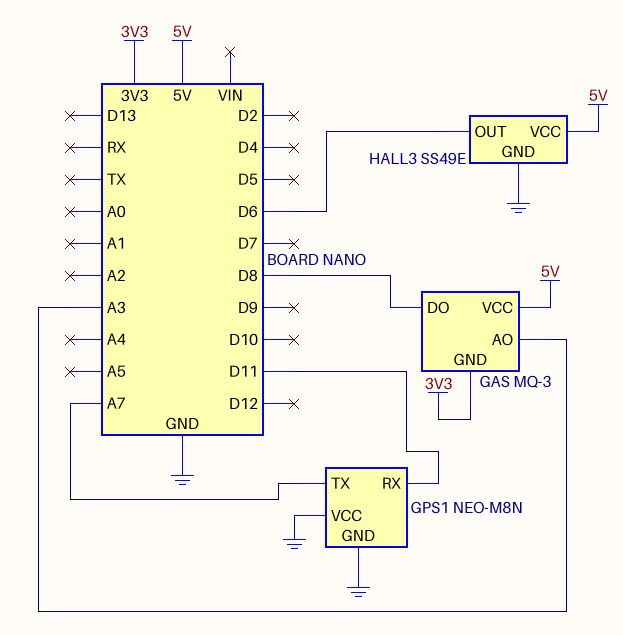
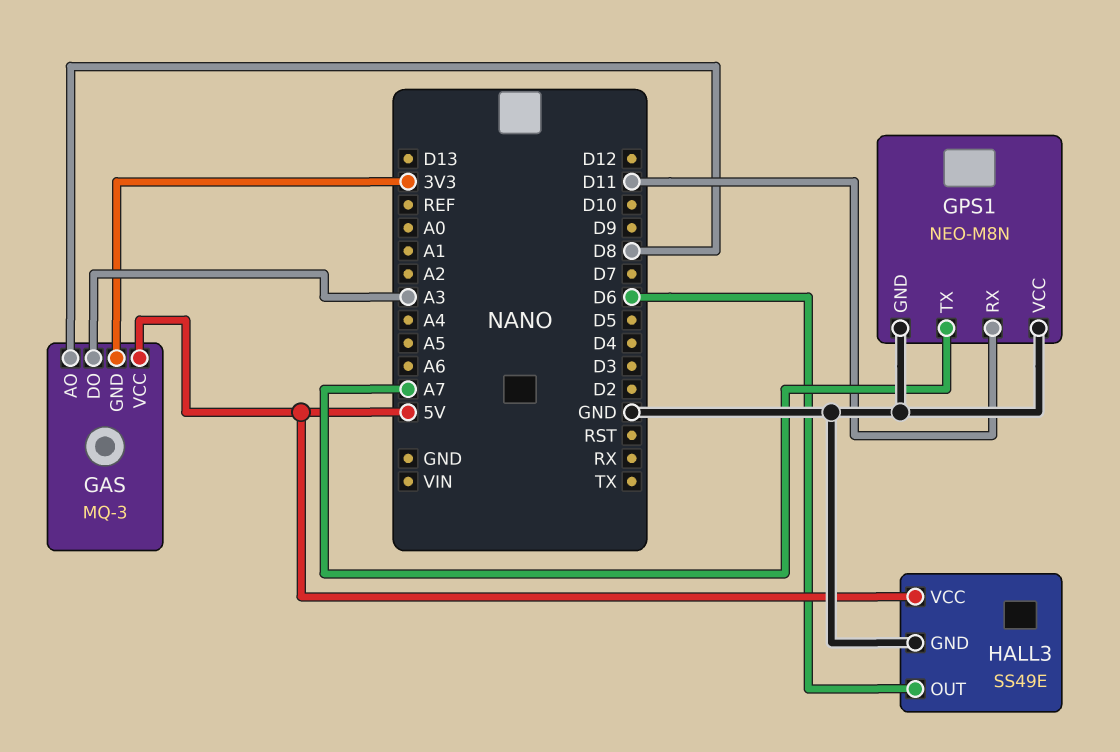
GAS pin AO: A3 -> D8
GAS pin DO: D8 -> A3

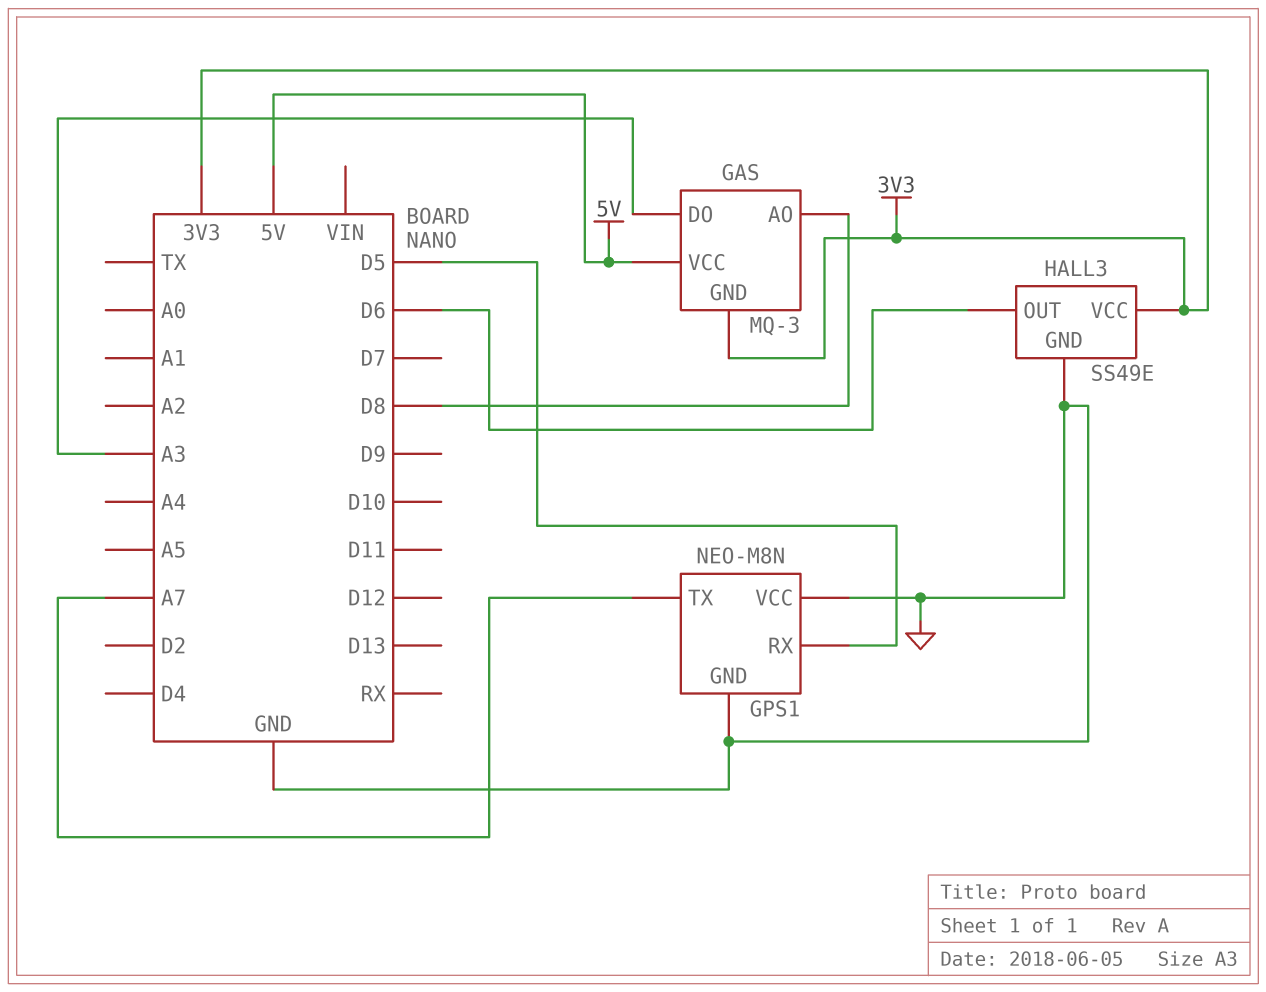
GPS1 pin RX: D11 -> D5
HALL3 pin VCC: 5V -> 3V3

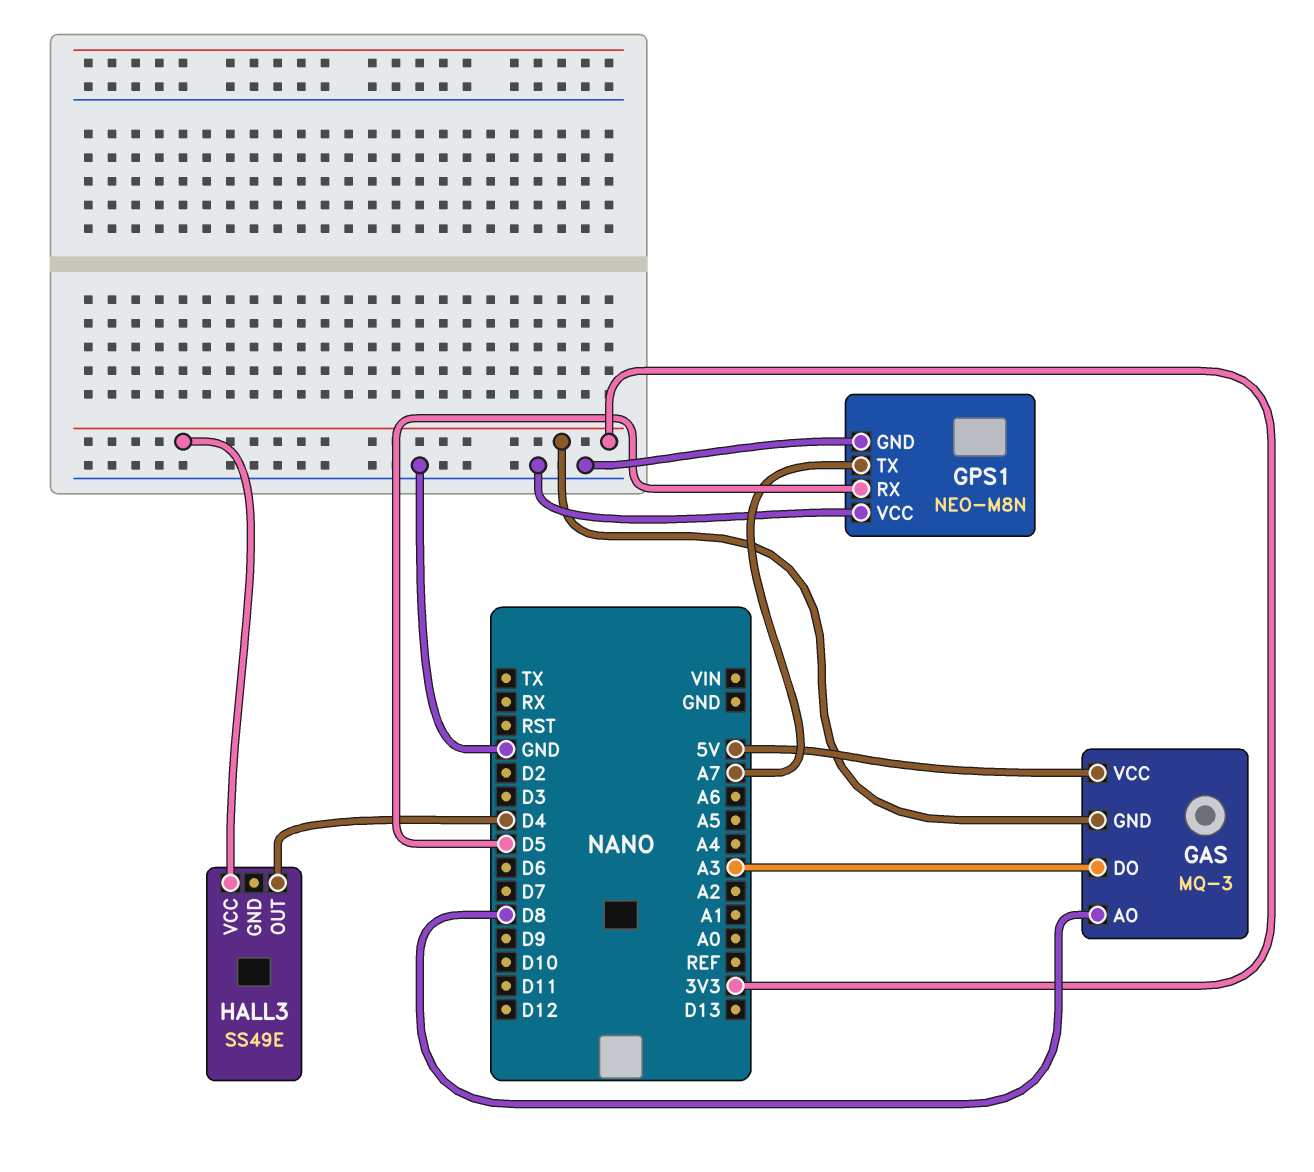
HALL3 pin GND: GND -> none
HALL3 pin OUT: D6 -> D4

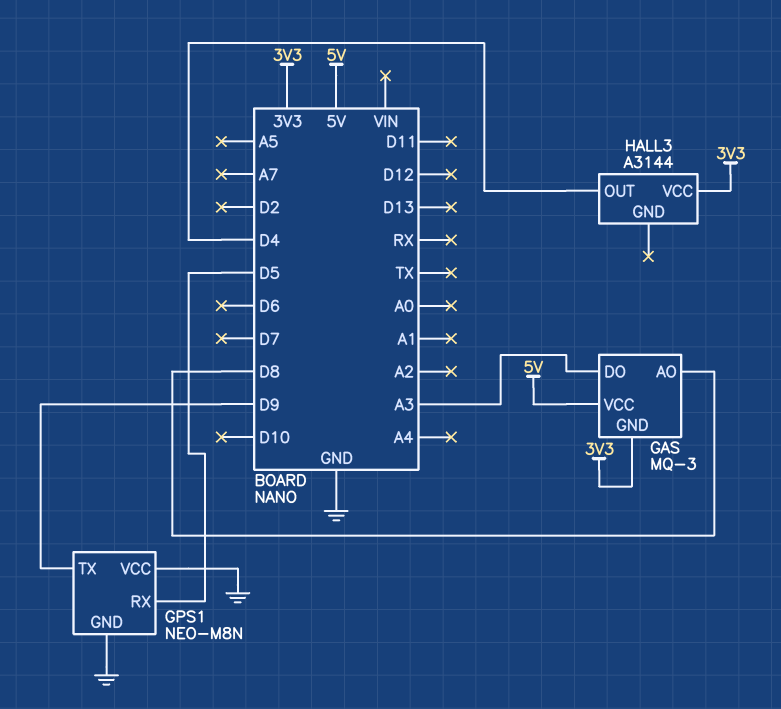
GPS1 pin TX: A7 -> D9
HALL3: SS49E -> A3144

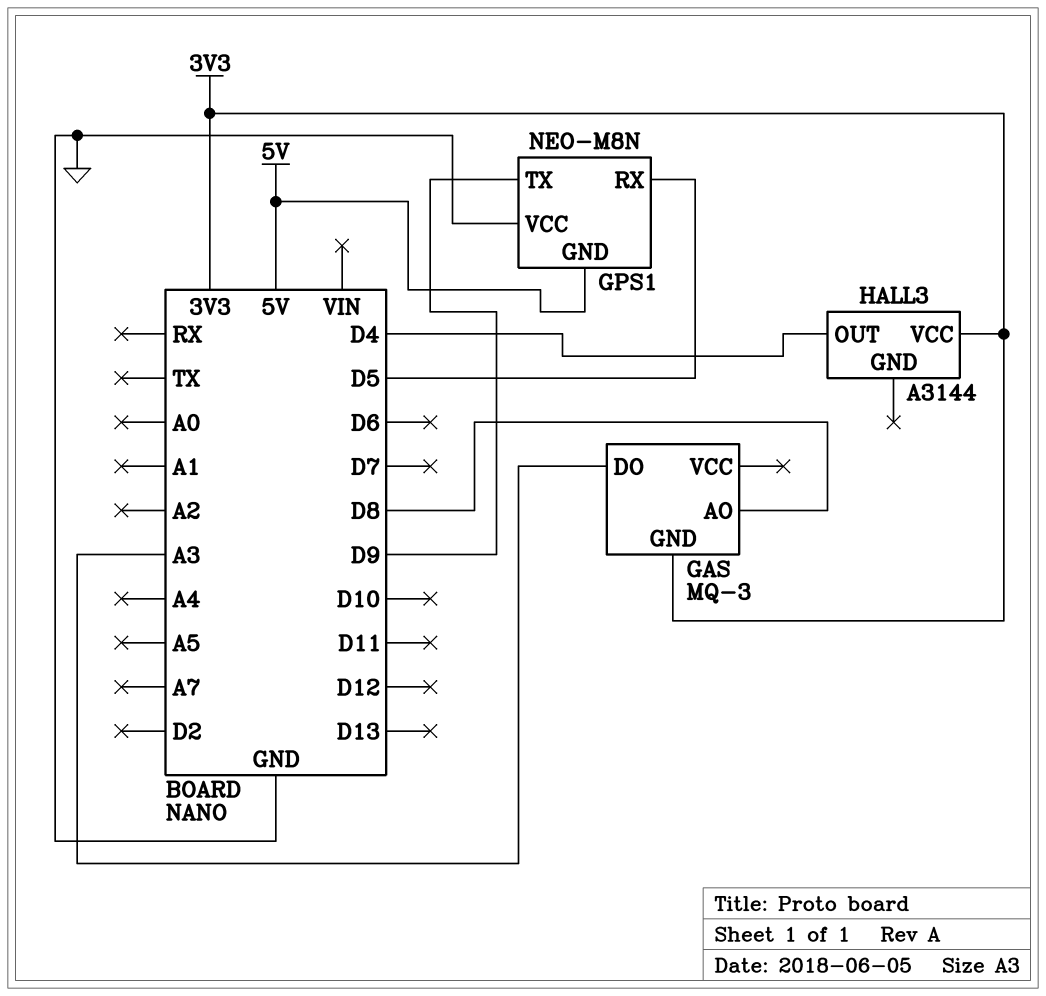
GAS pin VCC: 5V -> none
GPS1 pin GND: GND -> 5V

